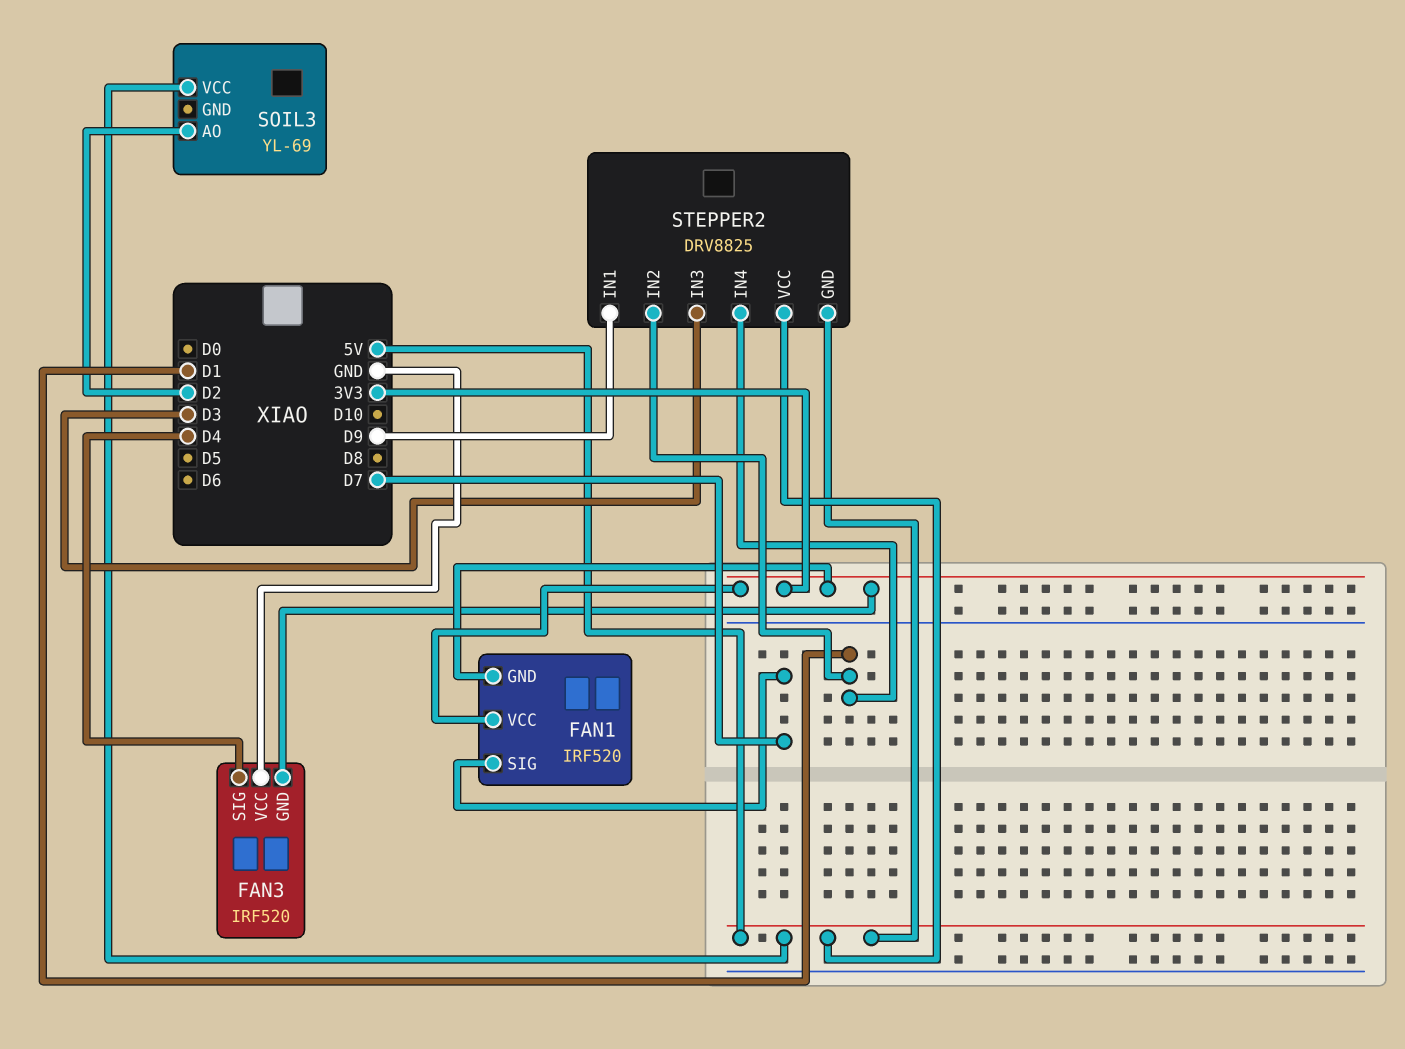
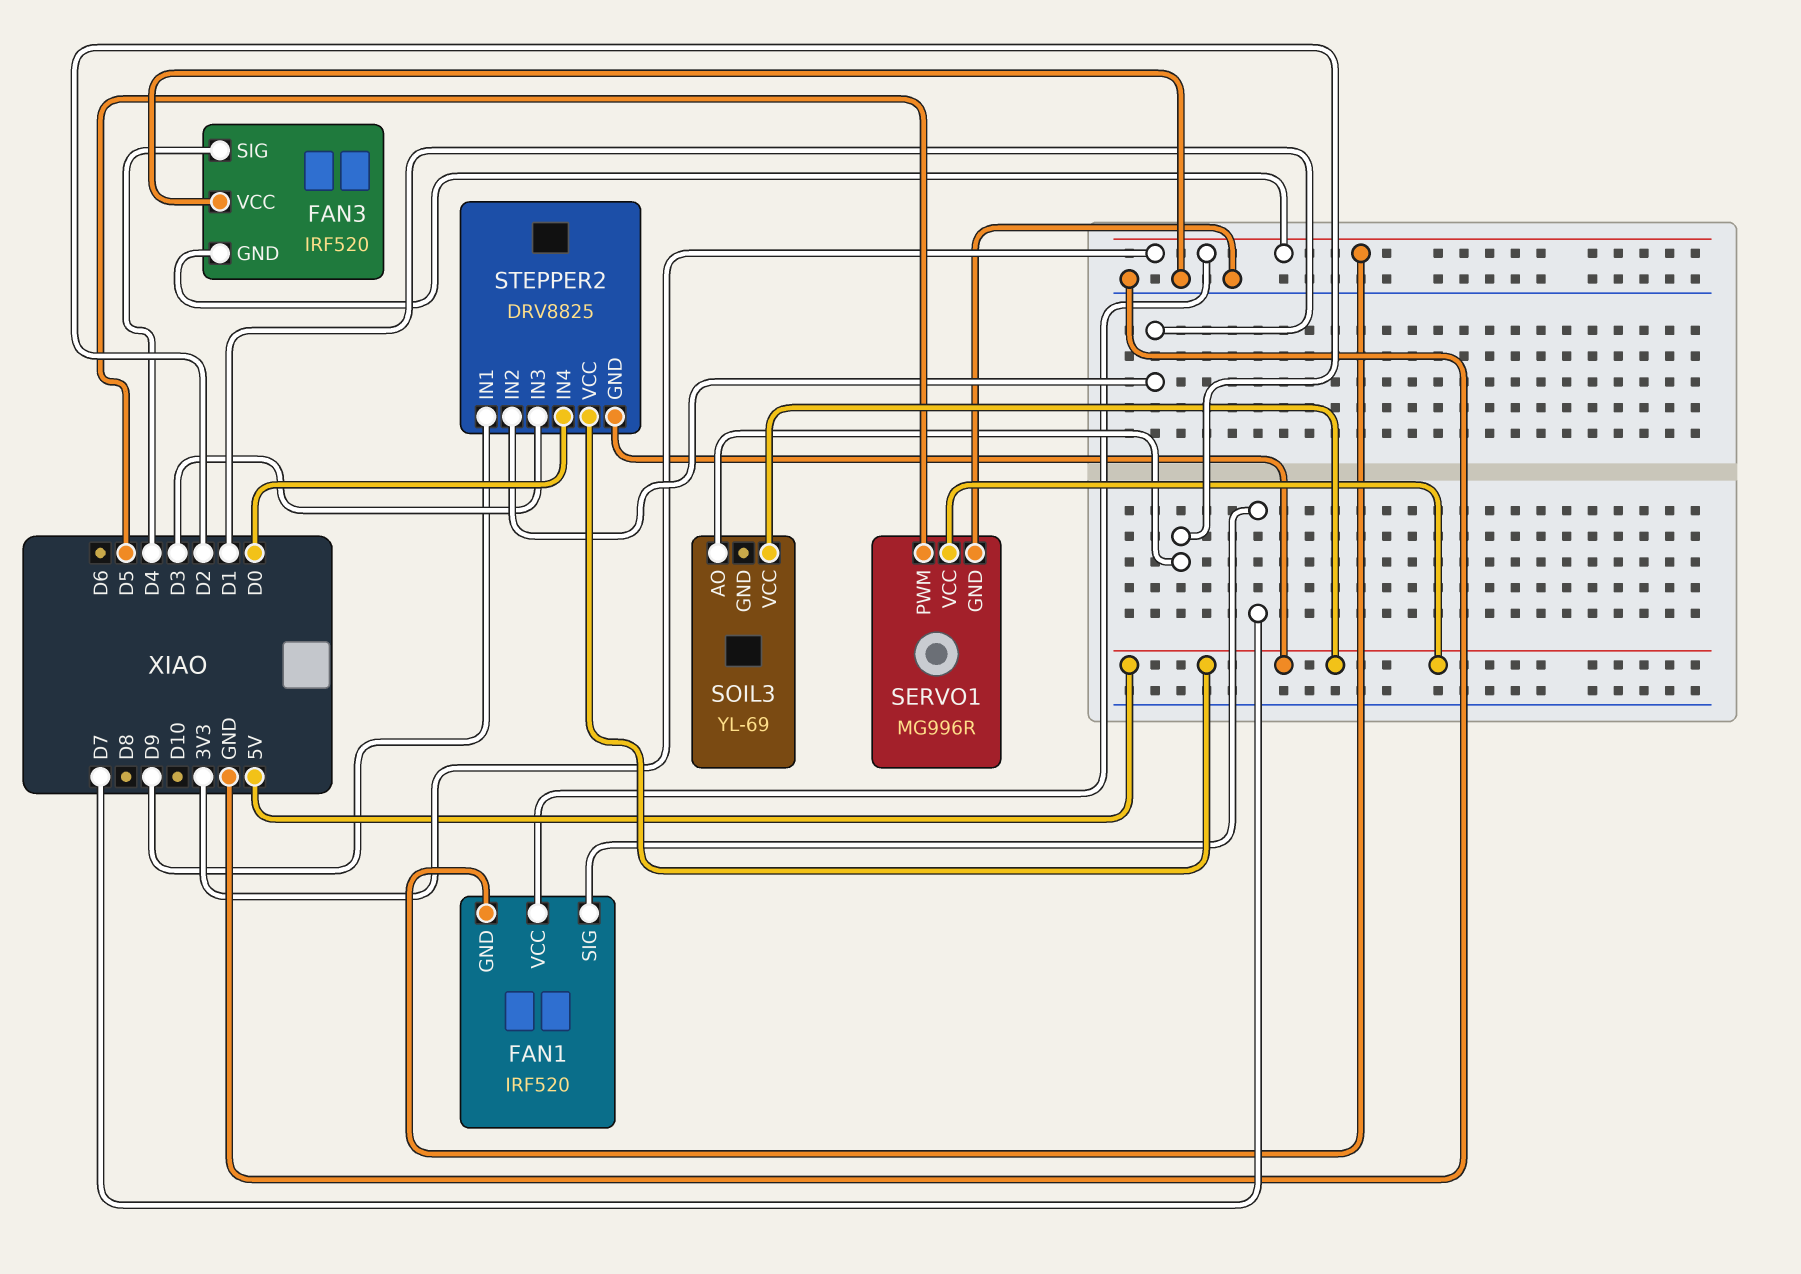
SERVO1: none -> MG996R
SERVO1 pin GND: none -> GND
SERVO1 pin PWM: none -> D5
SERVO1 pin VCC: none -> 5V
STEPPER2 pin IN4: D1 -> D0

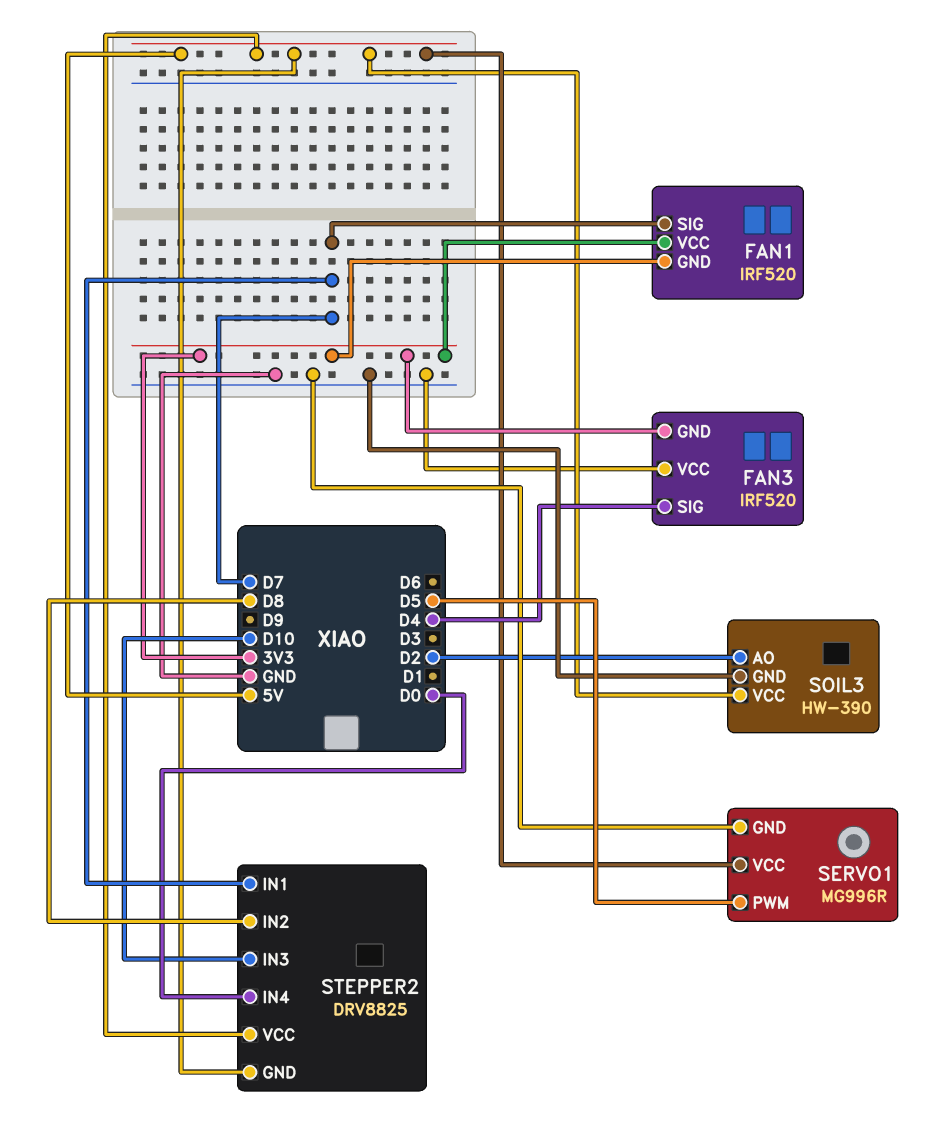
SOIL3: YL-69 -> HW-390
SOIL3 pin GND: none -> GND
STEPPER2 pin IN1: D9 -> D7
STEPPER2 pin IN2: D1 -> D8
STEPPER2 pin IN3: D3 -> D10

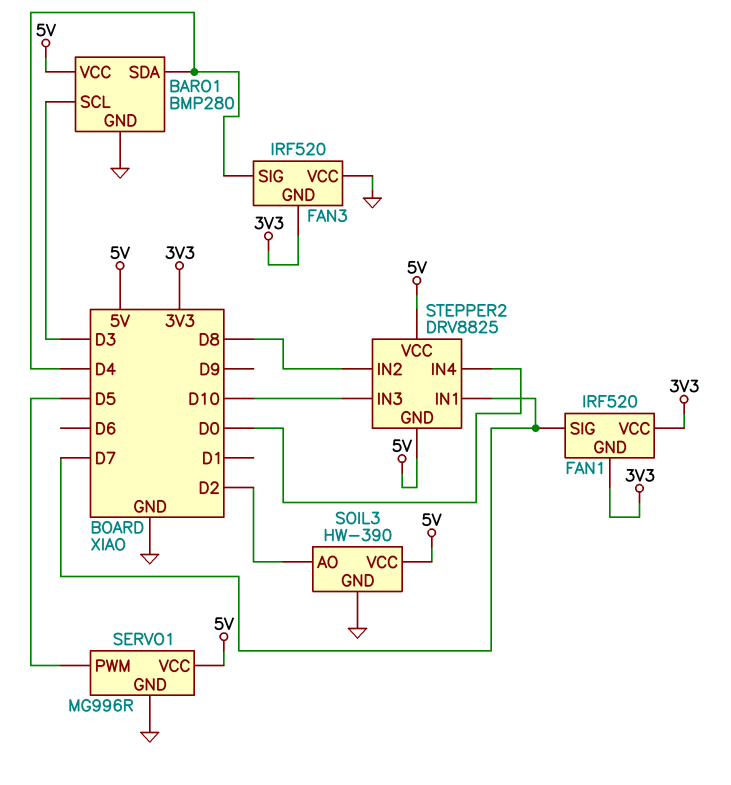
BARO1: none -> BMP280
BARO1 pin GND: none -> GND
BARO1 pin SCL: none -> D3
BARO1 pin SDA: none -> D4
BARO1 pin VCC: none -> 5V

